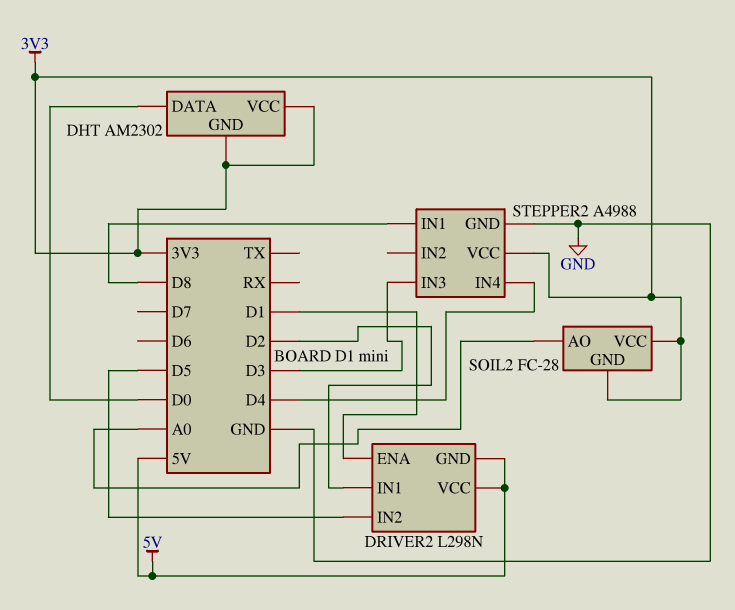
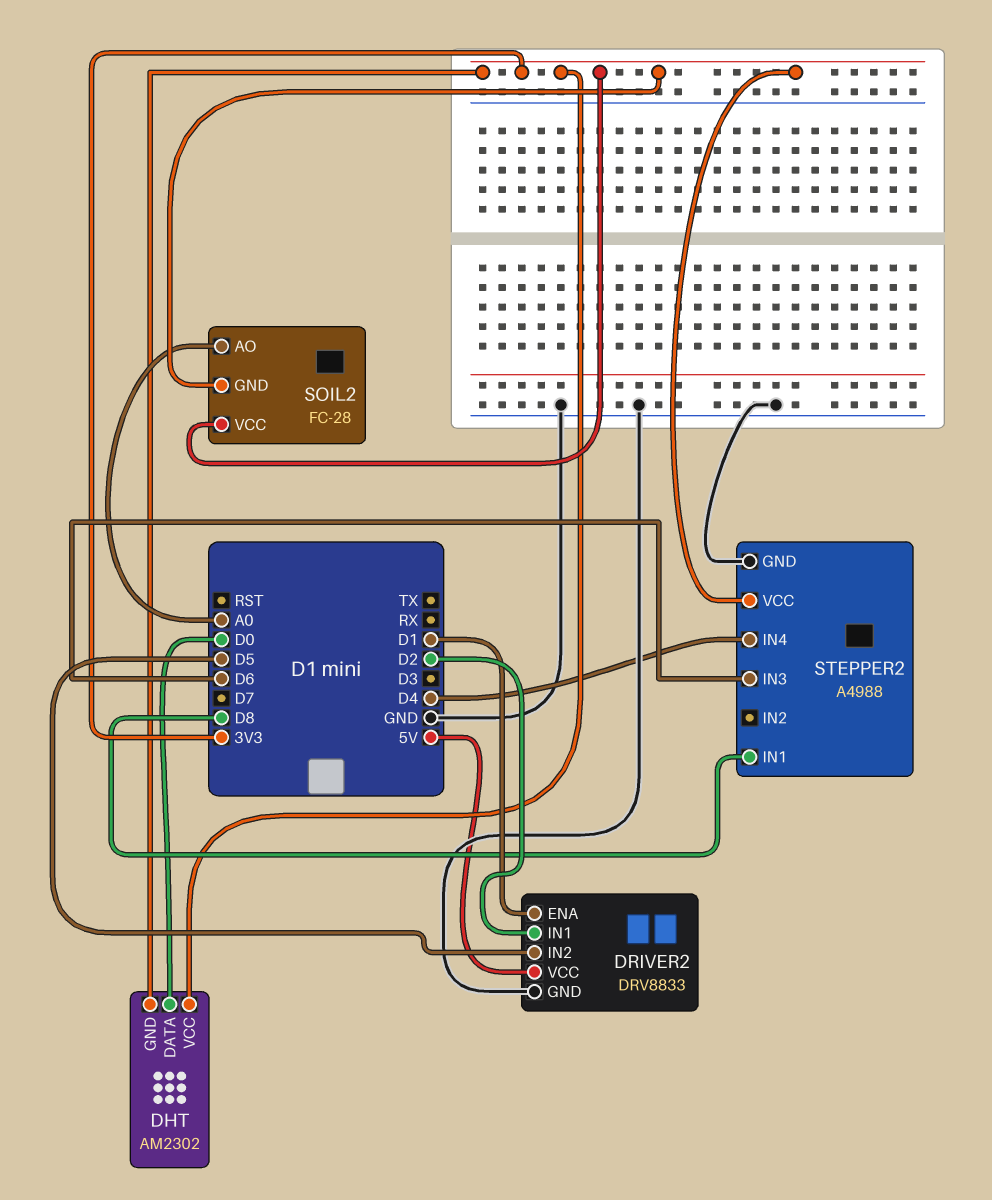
DRIVER2: L298N -> DRV8833
DRIVER2 pin GND: 5V -> GND
STEPPER2 pin IN3: D3 -> D6

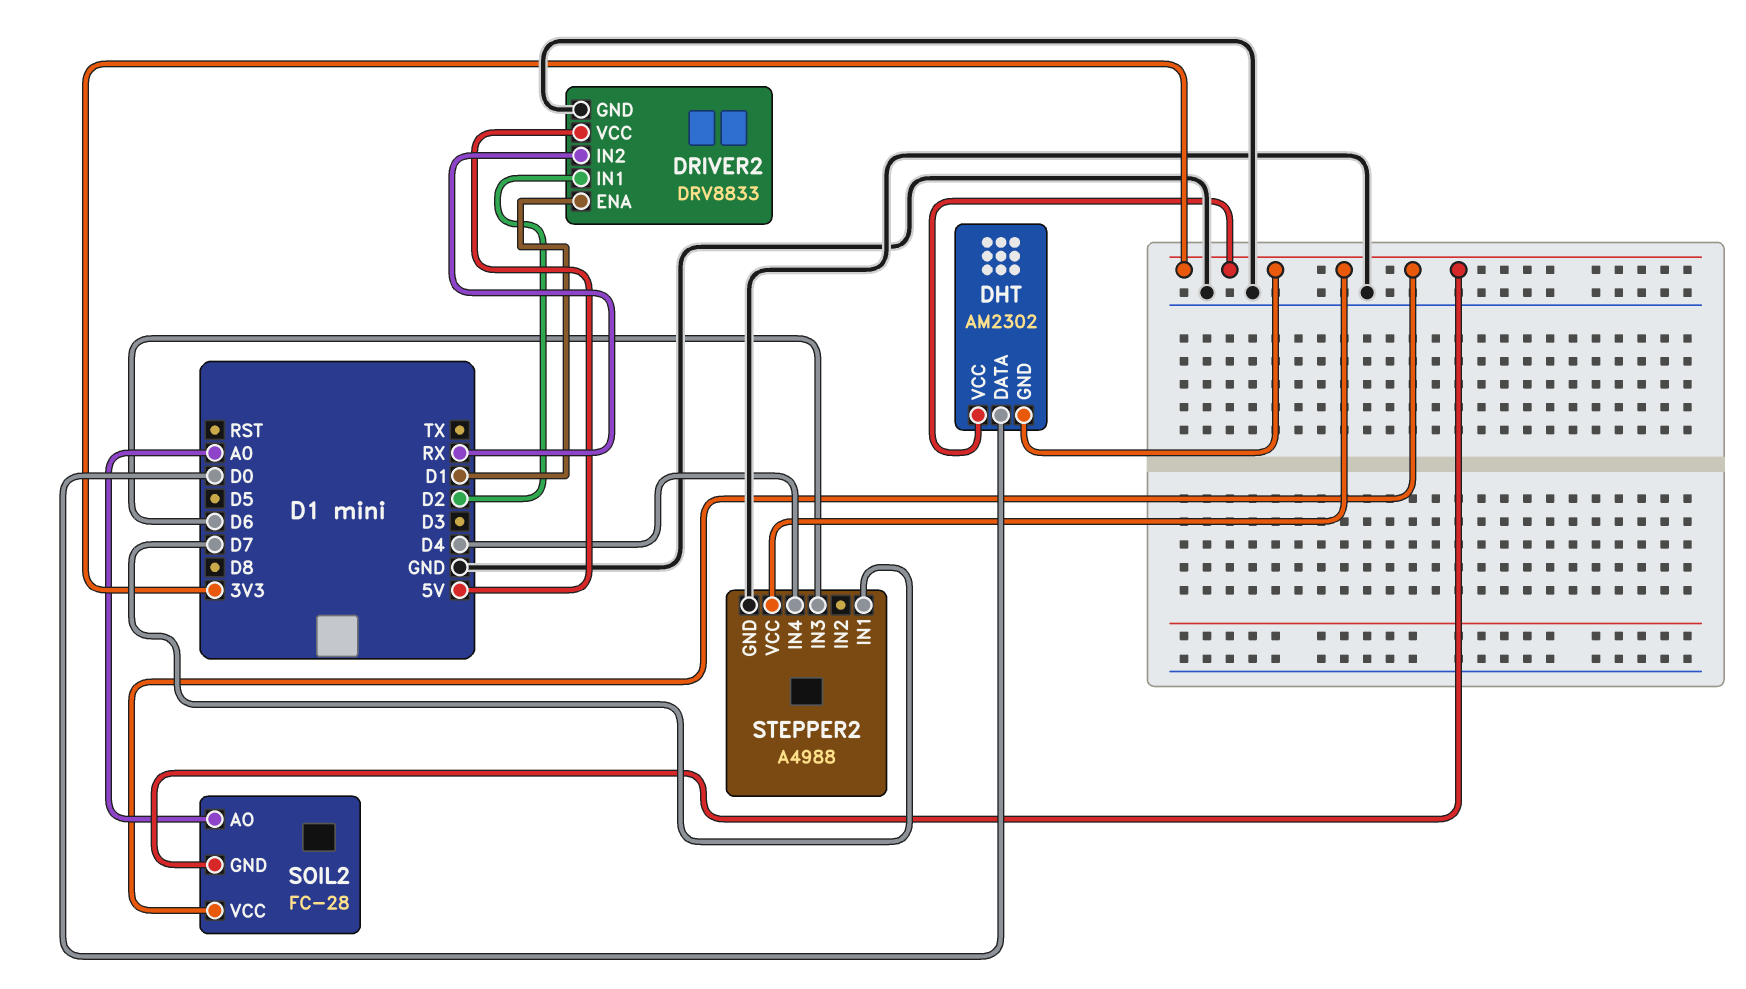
DRIVER2 pin IN2: D5 -> RX
STEPPER2 pin IN1: D8 -> D7

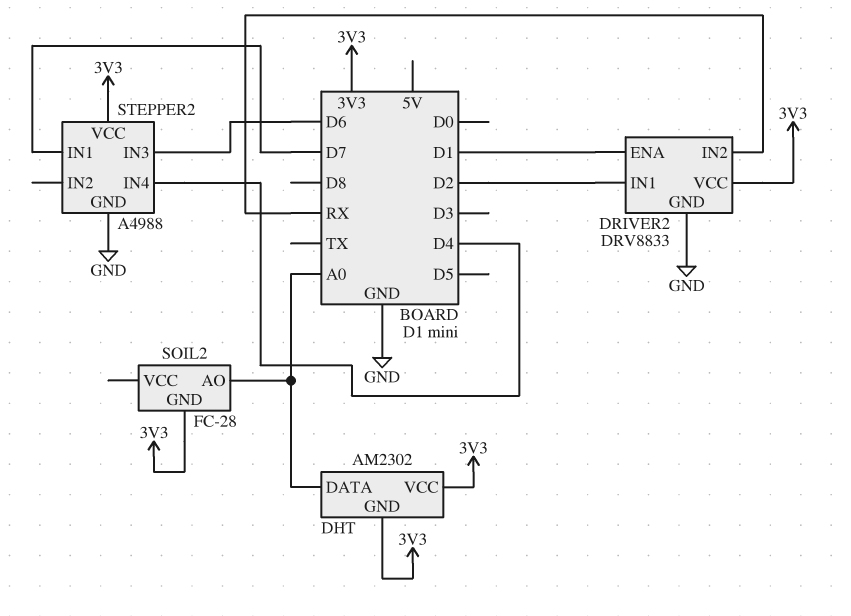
DHT pin DATA: D0 -> A0
DRIVER2 pin VCC: 5V -> 3V3
SOIL2 pin VCC: 3V3 -> none

